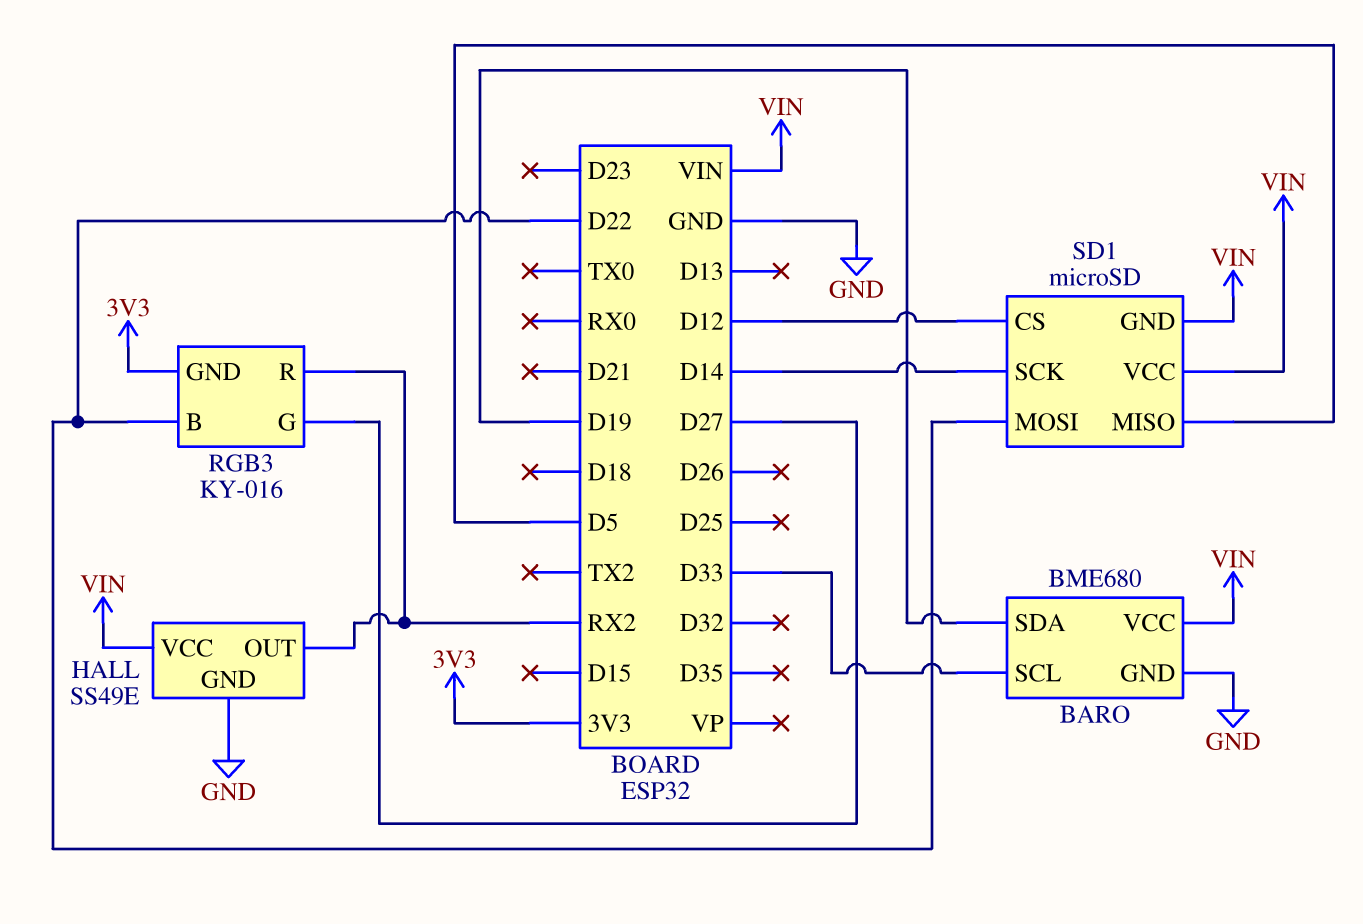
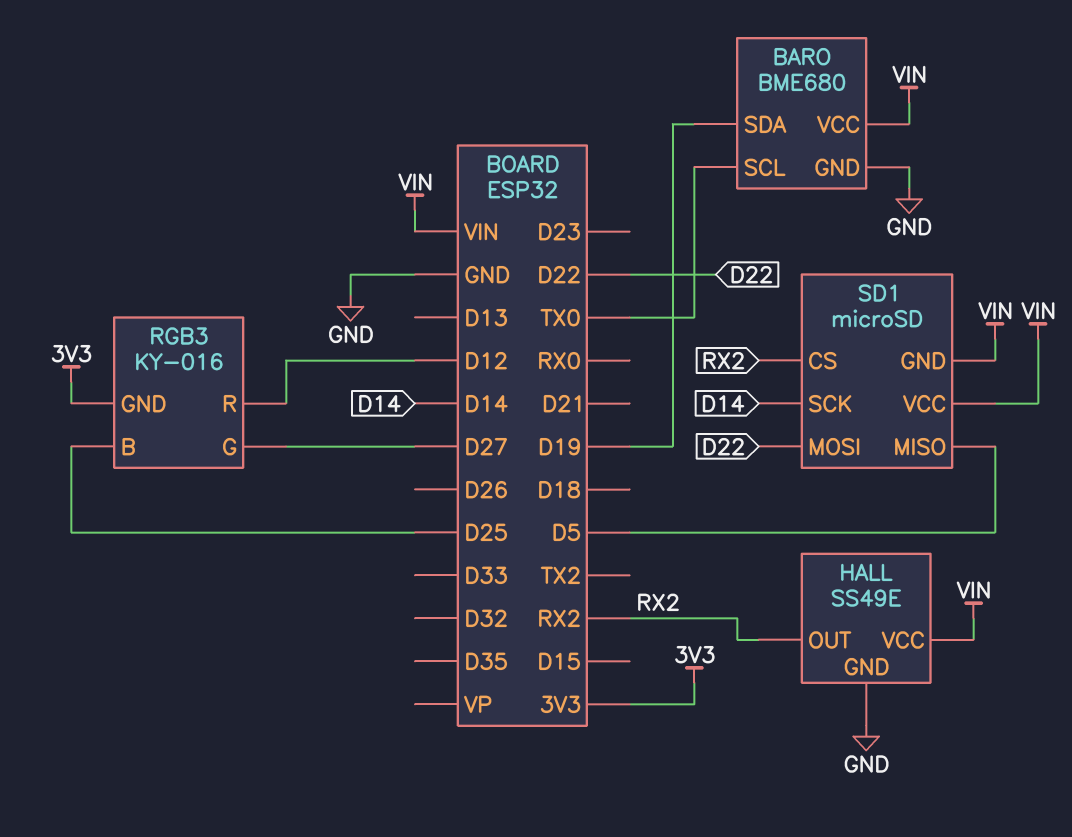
BARO pin SCL: D33 -> TX0
RGB3 pin B: D22 -> D25
RGB3 pin R: RX2 -> D12
SD1 pin CS: D12 -> RX2

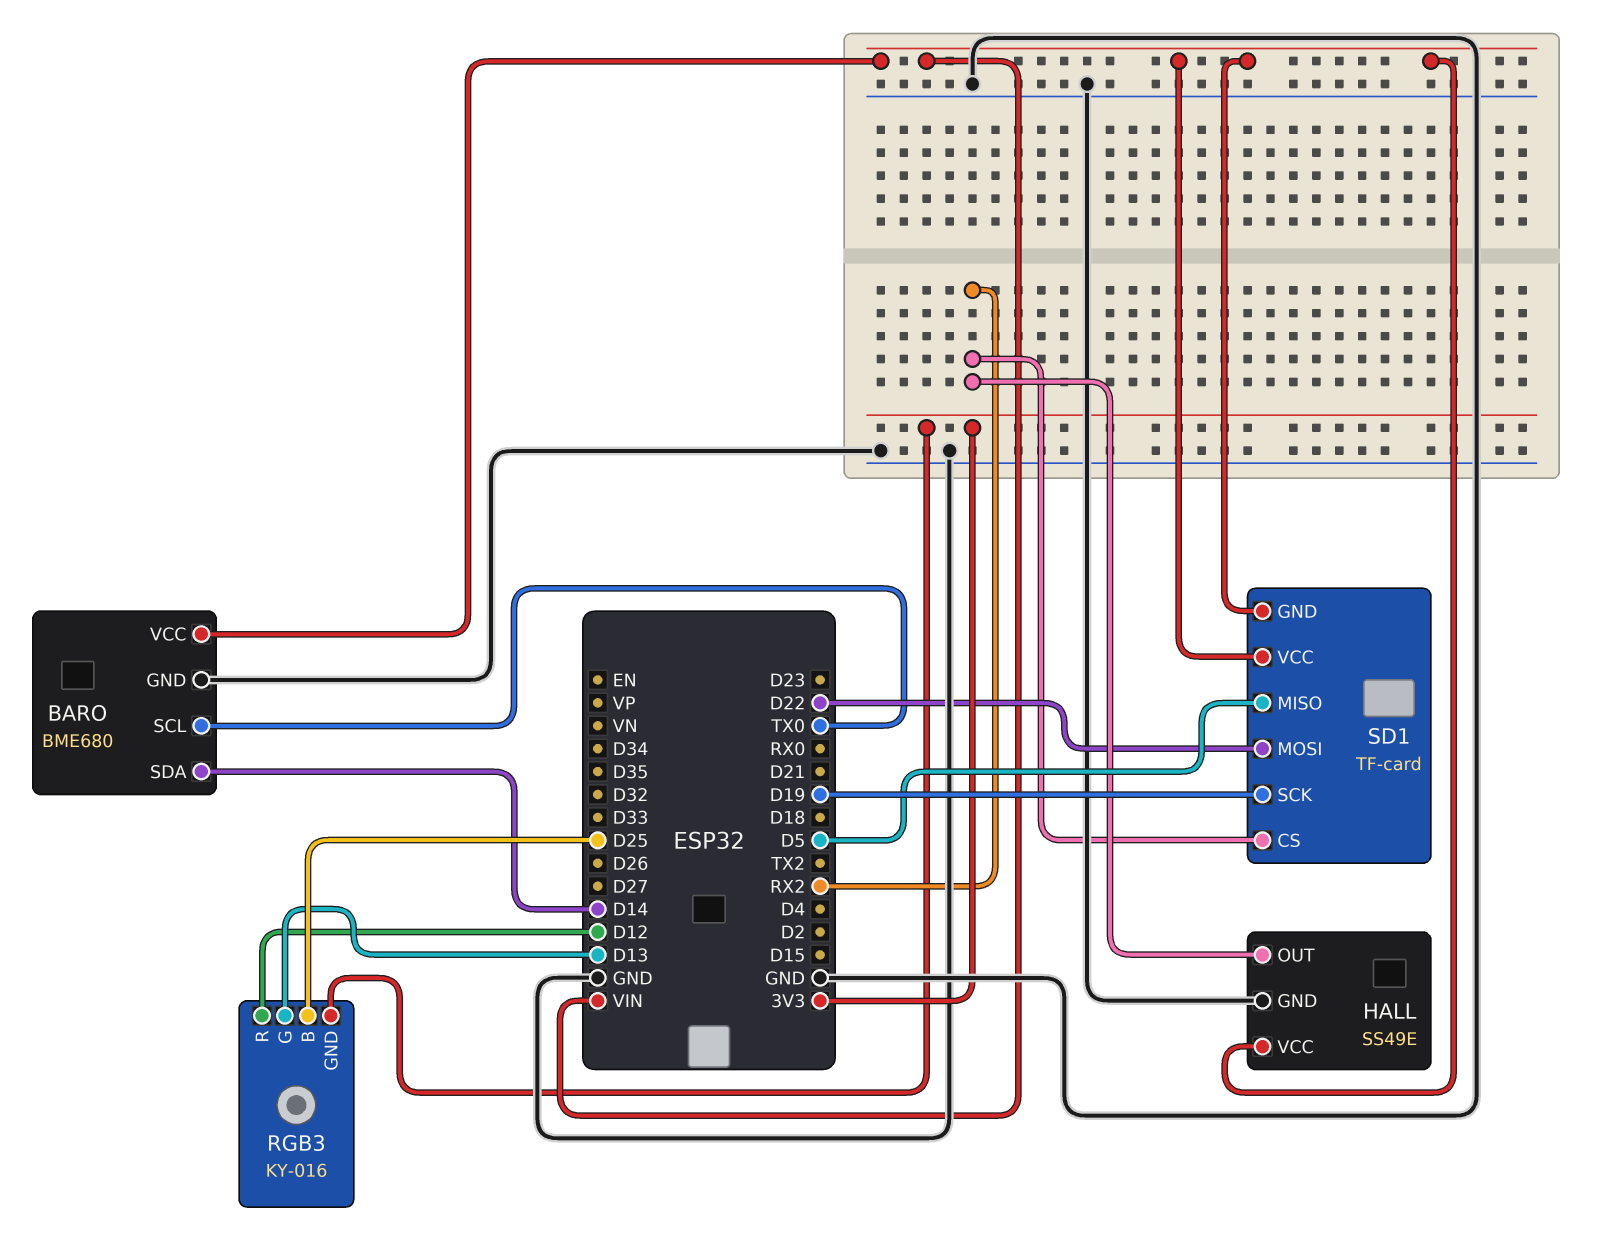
BARO pin SDA: D19 -> D14
RGB3 pin G: D27 -> D13
SD1: microSD -> TF-card
SD1 pin SCK: D14 -> D19

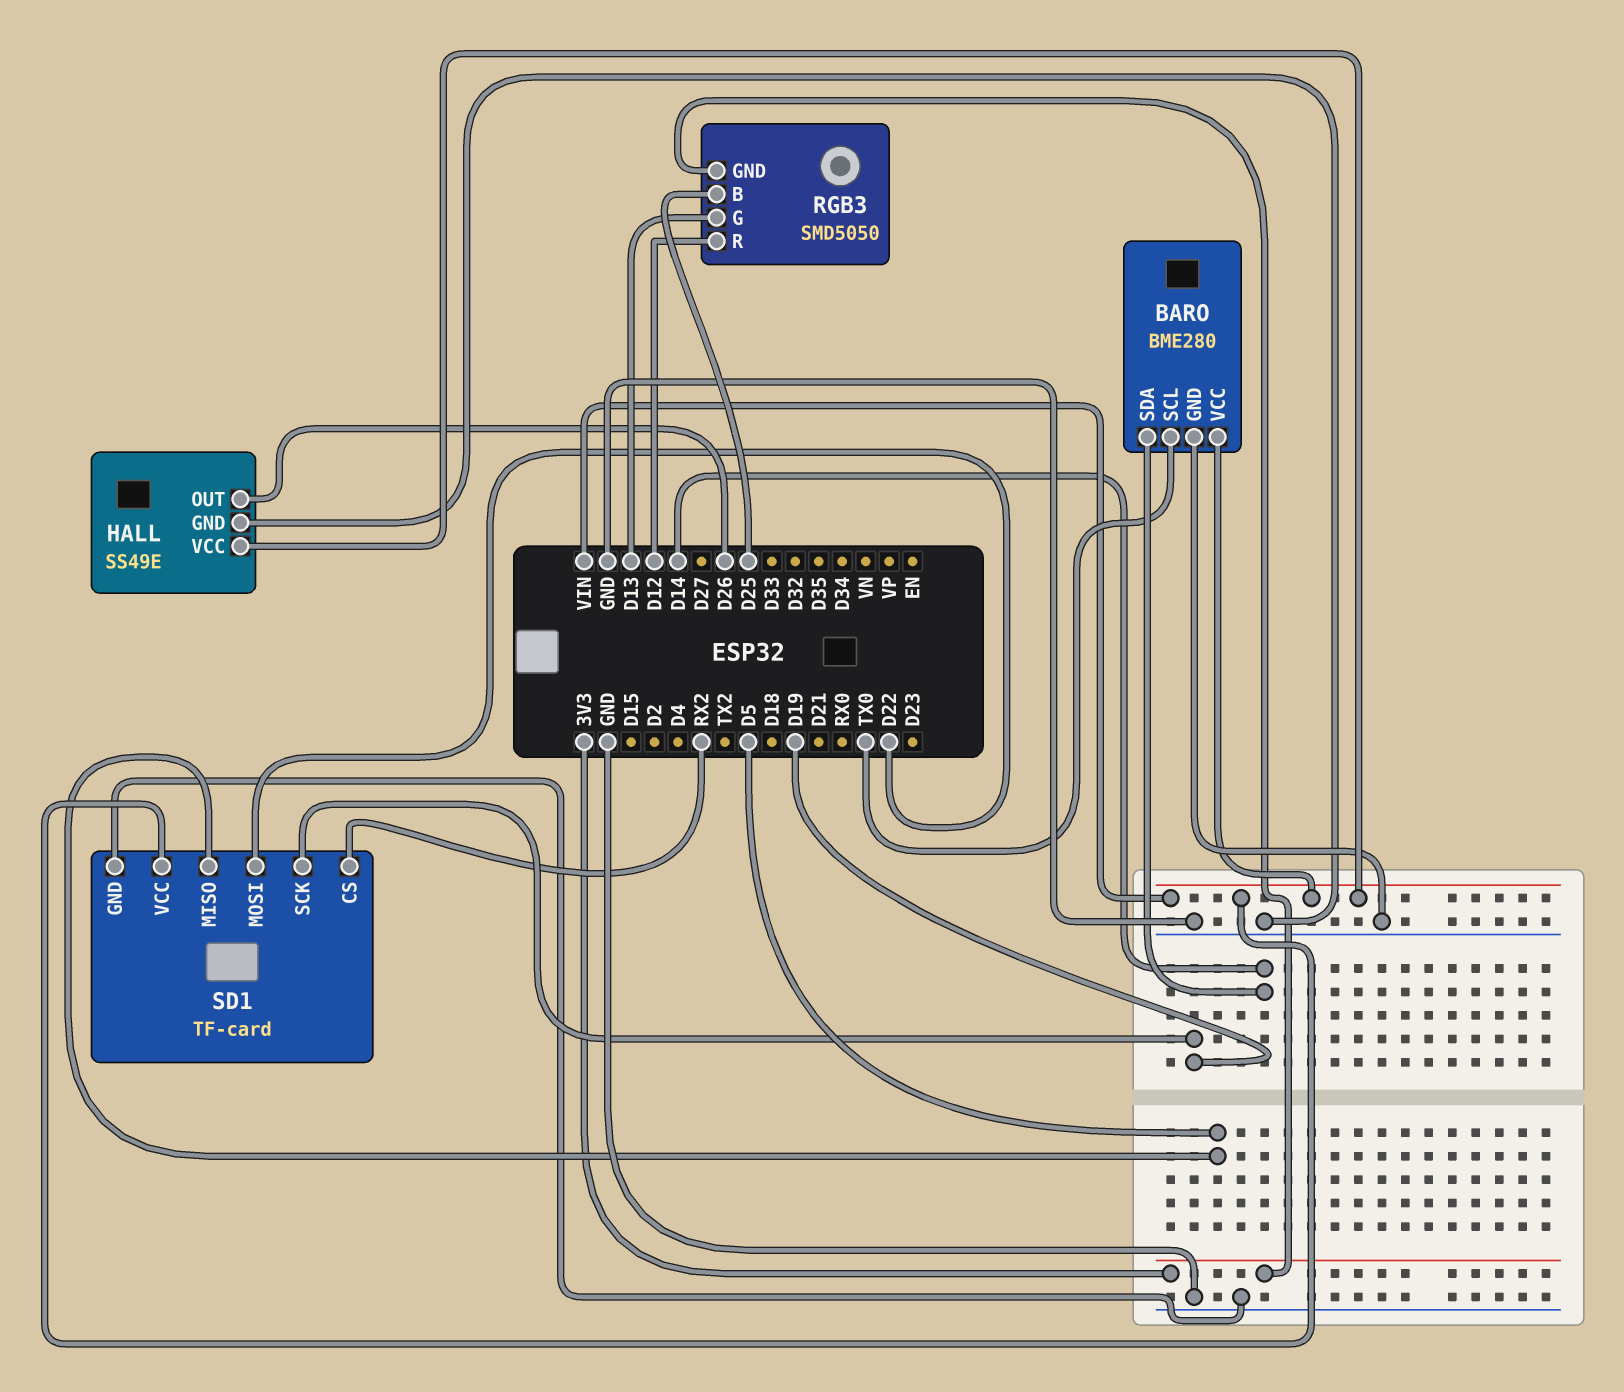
BARO: BME680 -> BME280
HALL pin OUT: RX2 -> D26
RGB3: KY-016 -> SMD5050
SD1 pin GND: VIN -> GND

